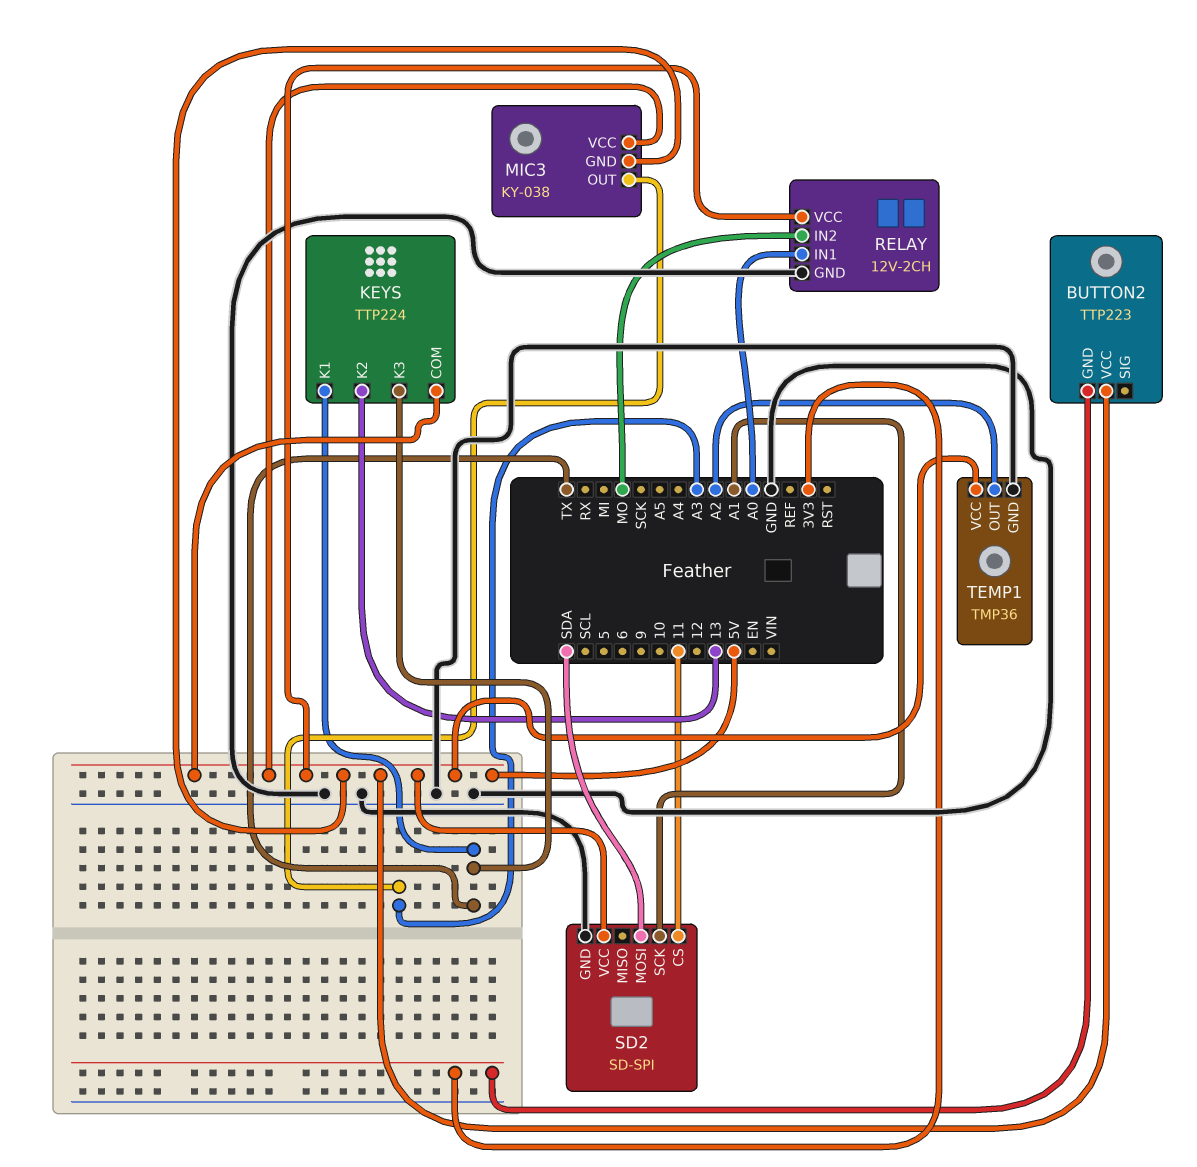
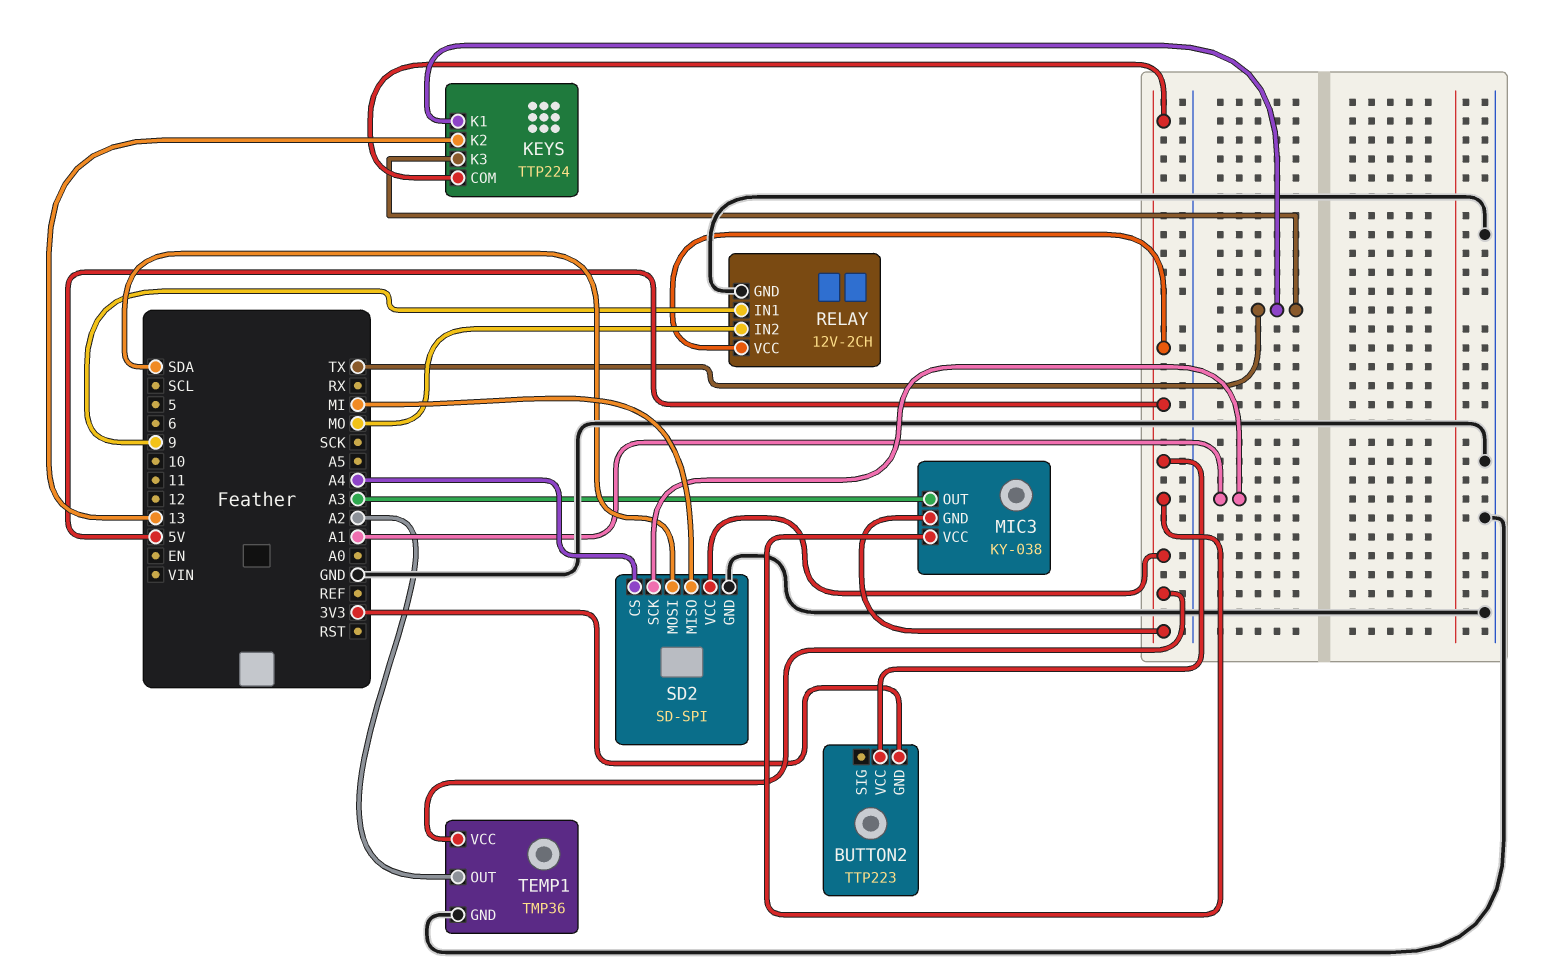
RELAY pin IN1: A0 -> 9
SD2 pin CS: 11 -> A4
SD2 pin MISO: none -> MI

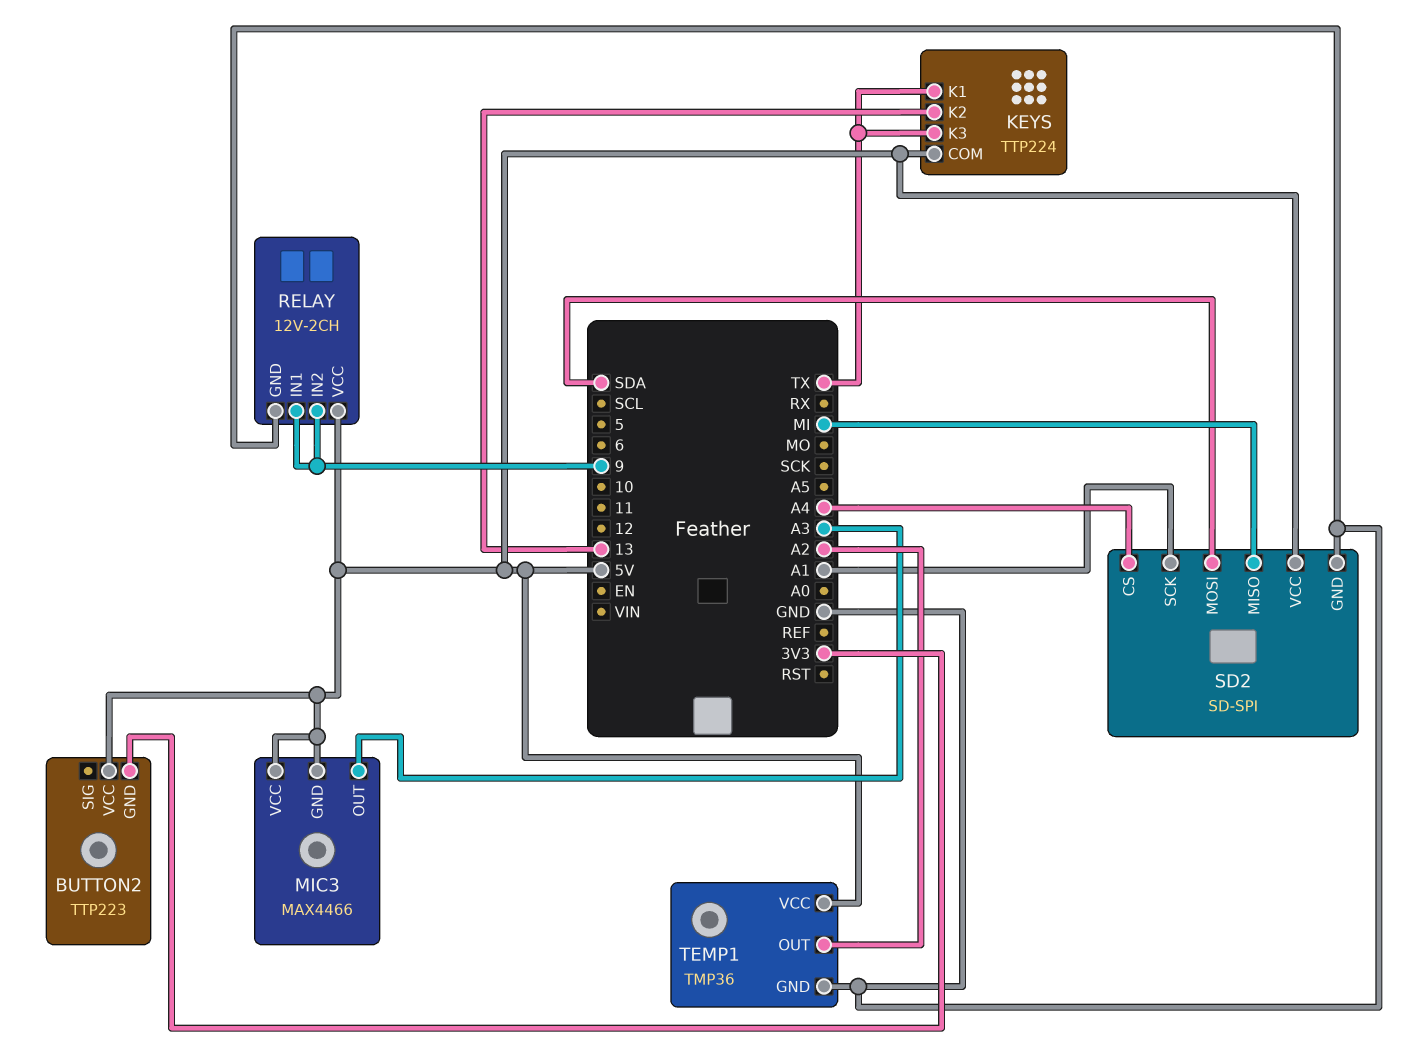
MIC3: KY-038 -> MAX4466
RELAY pin IN2: MO -> 9

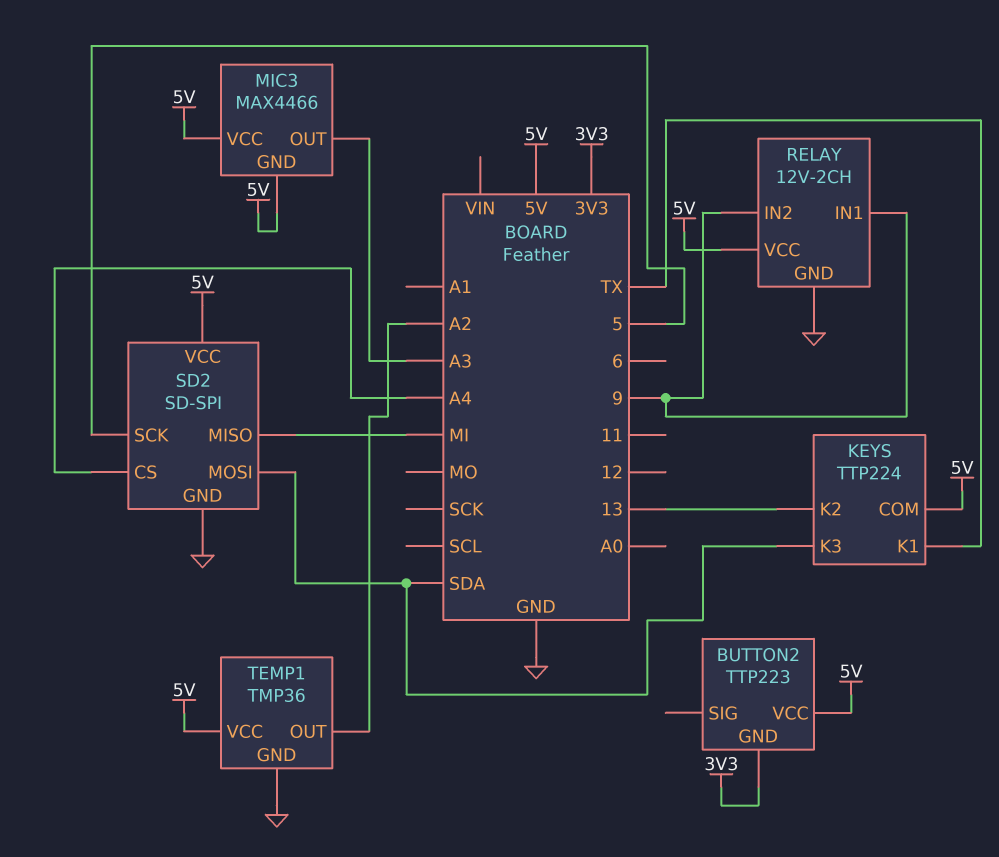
KEYS pin K3: TX -> SDA
SD2 pin SCK: A1 -> 5

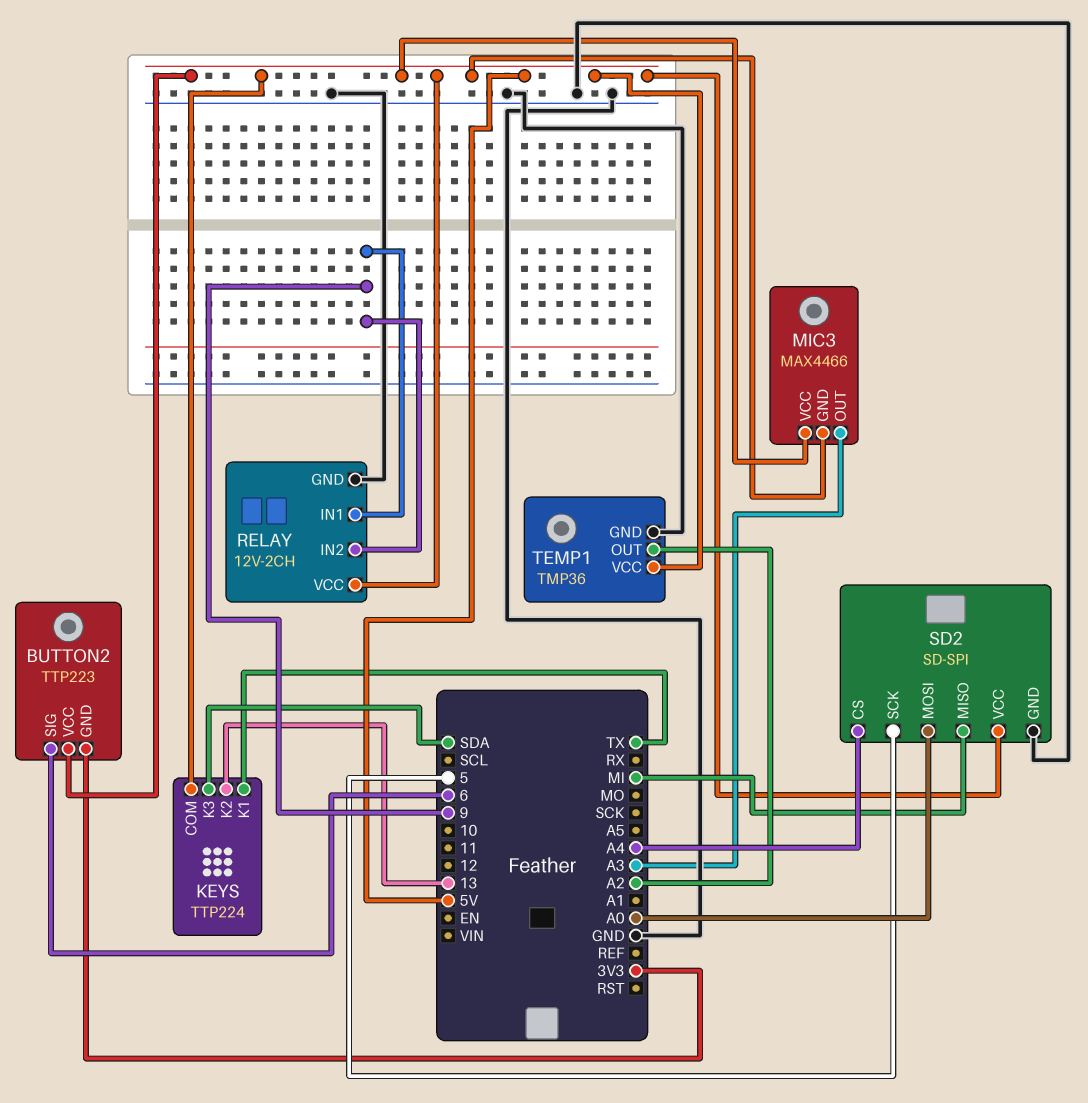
BUTTON2 pin SIG: none -> 6
SD2 pin MOSI: SDA -> A0

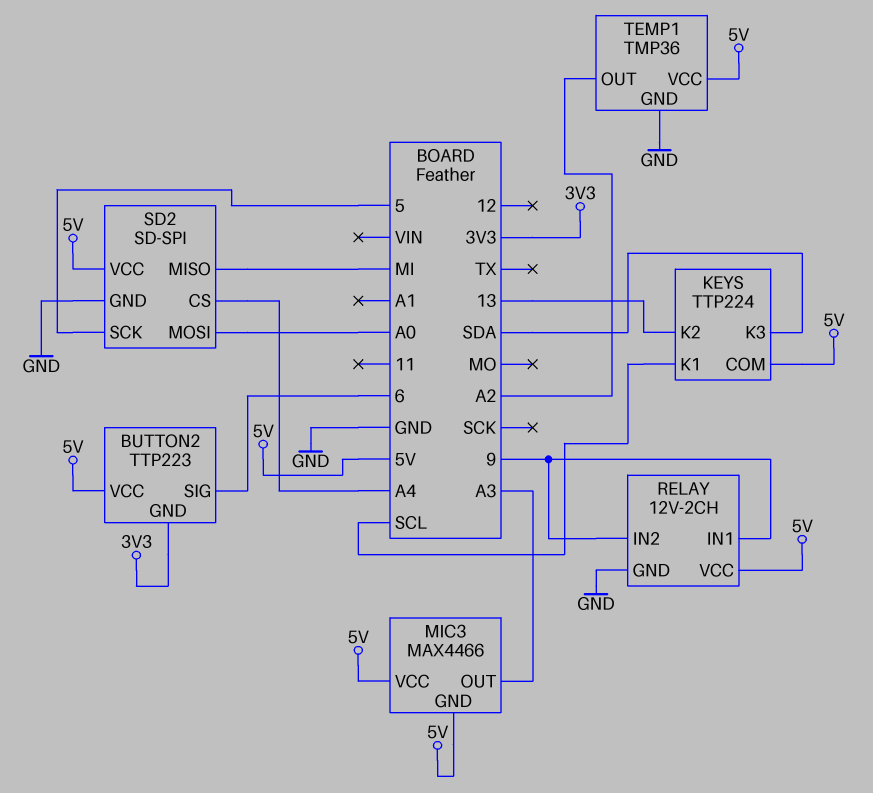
KEYS pin K1: TX -> SCL

